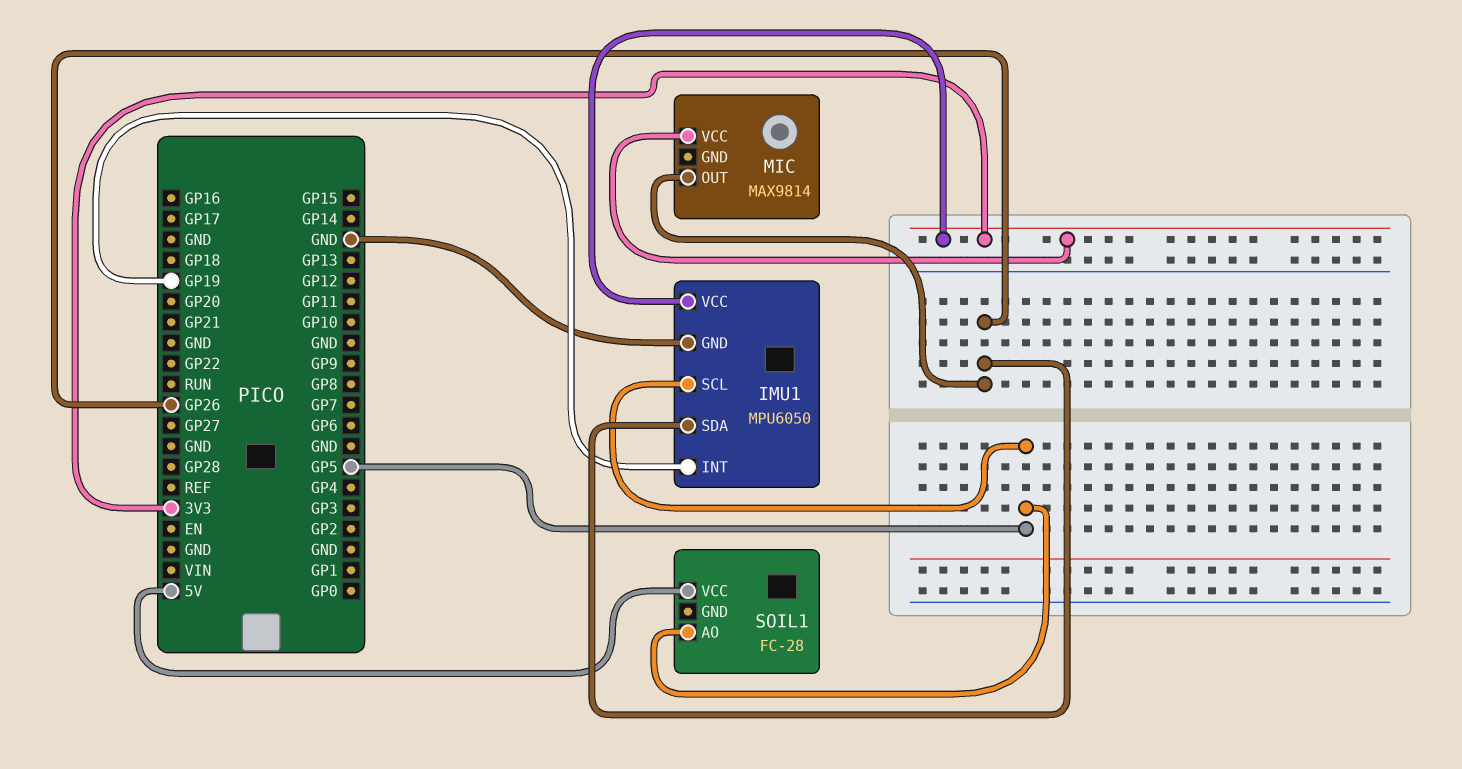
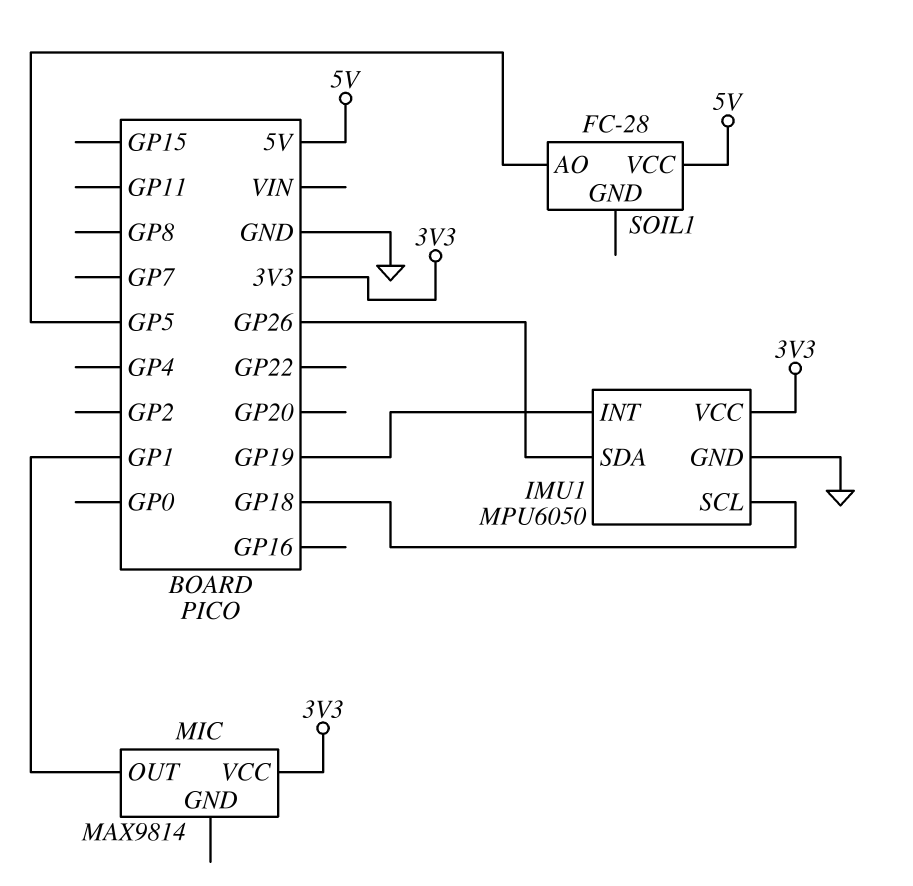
IMU1 pin SCL: GP5 -> GP18
MIC pin OUT: GP26 -> GP1

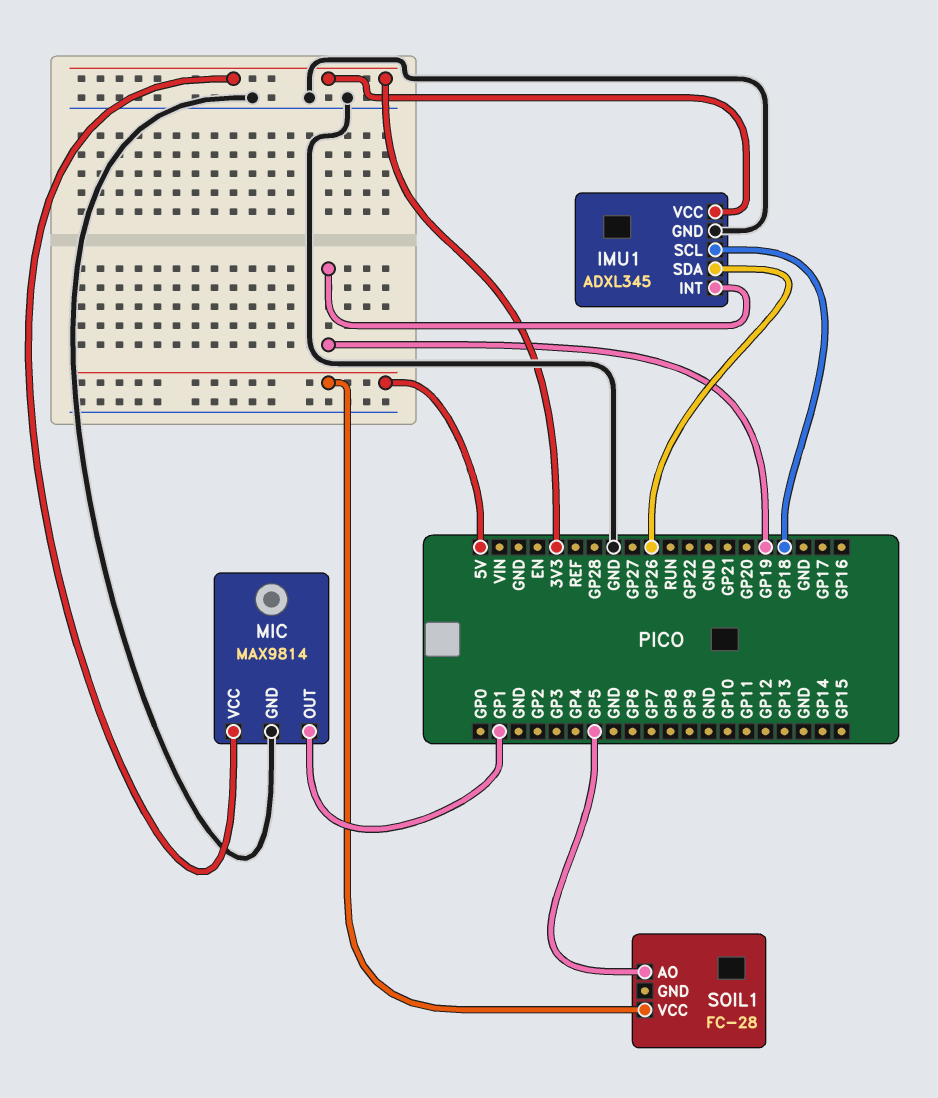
IMU1: MPU6050 -> ADXL345
MIC pin GND: none -> GND

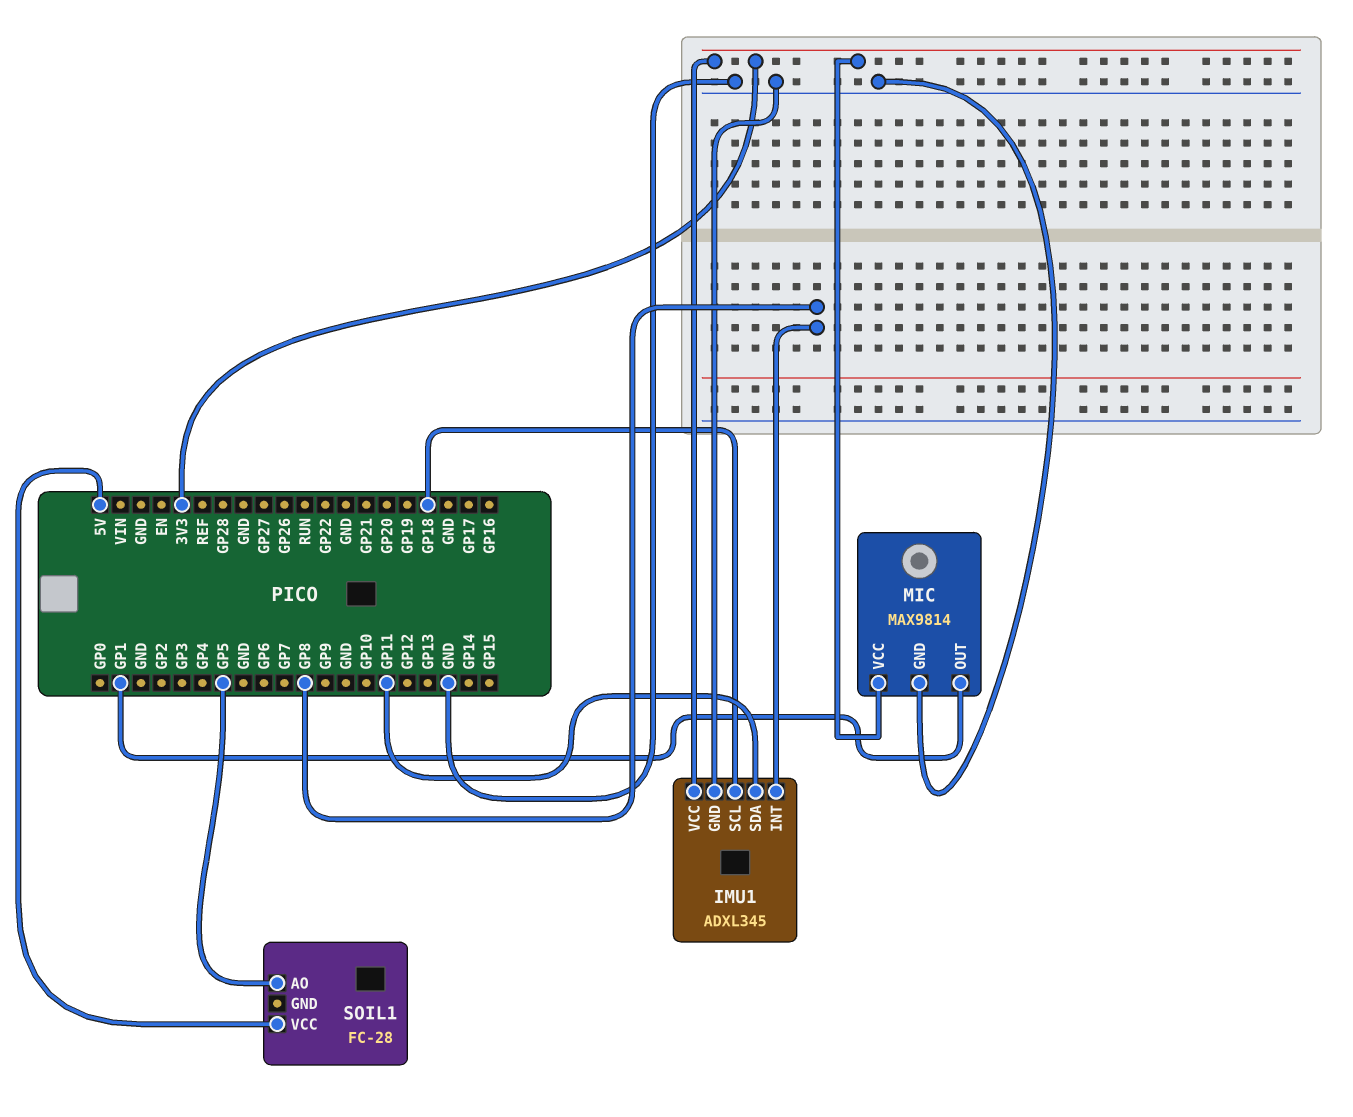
IMU1 pin INT: GP19 -> GP8
IMU1 pin SDA: GP26 -> GP11

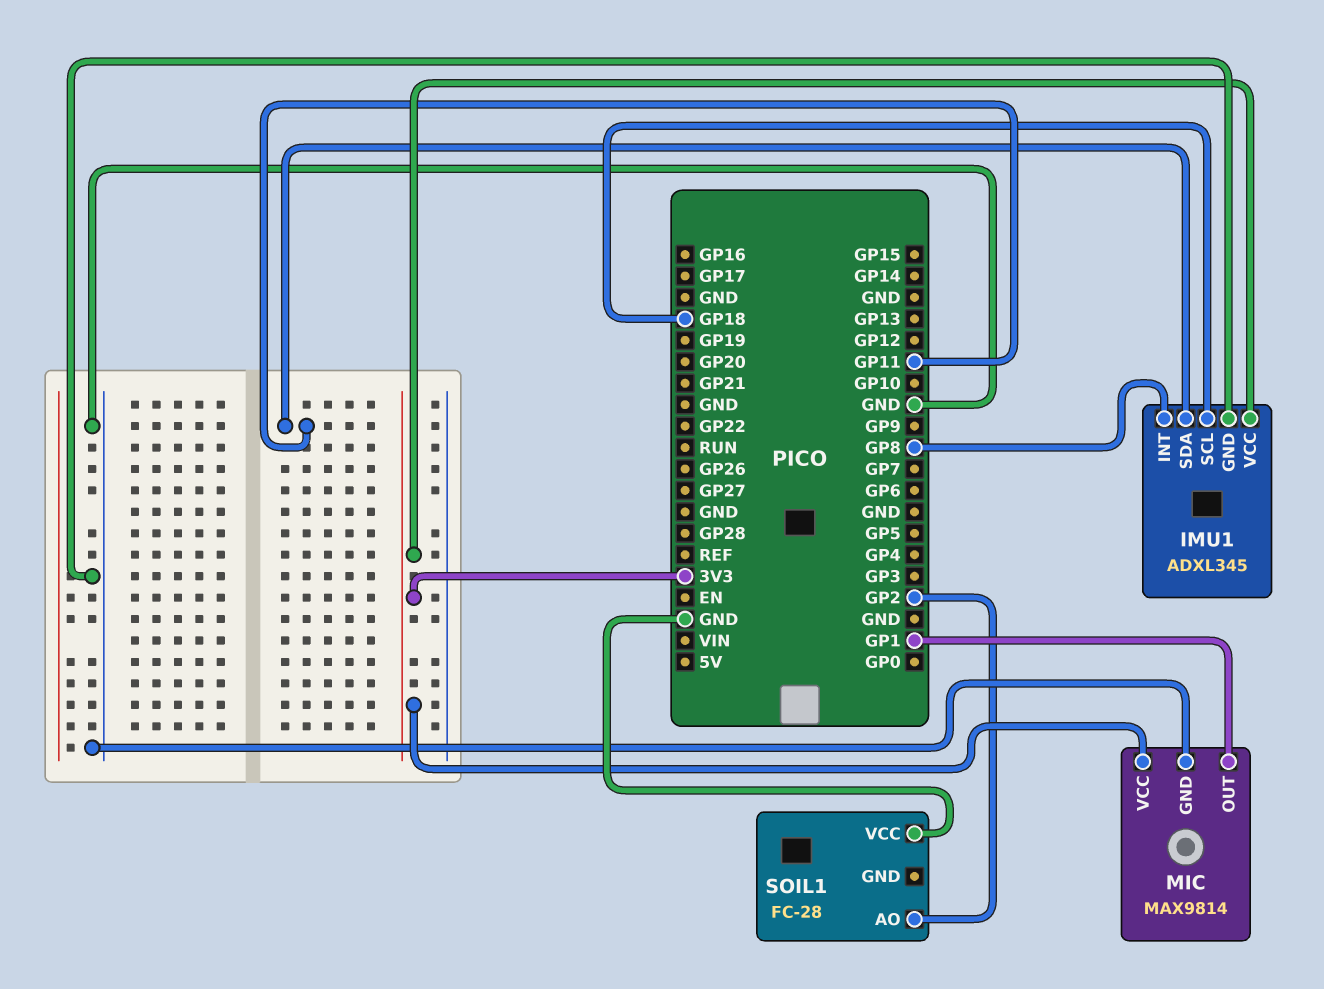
SOIL1 pin AO: GP5 -> GP2
SOIL1 pin VCC: 5V -> GND

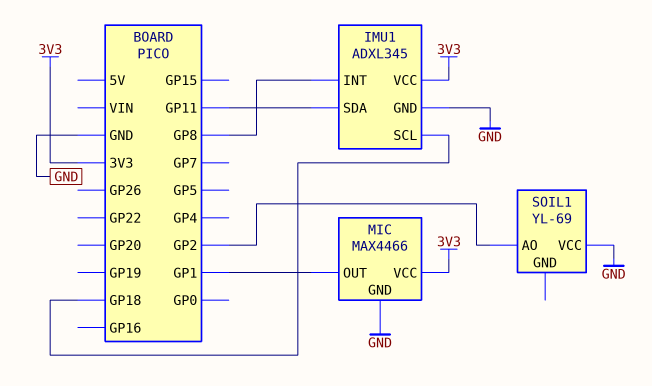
MIC: MAX9814 -> MAX4466
SOIL1: FC-28 -> YL-69

